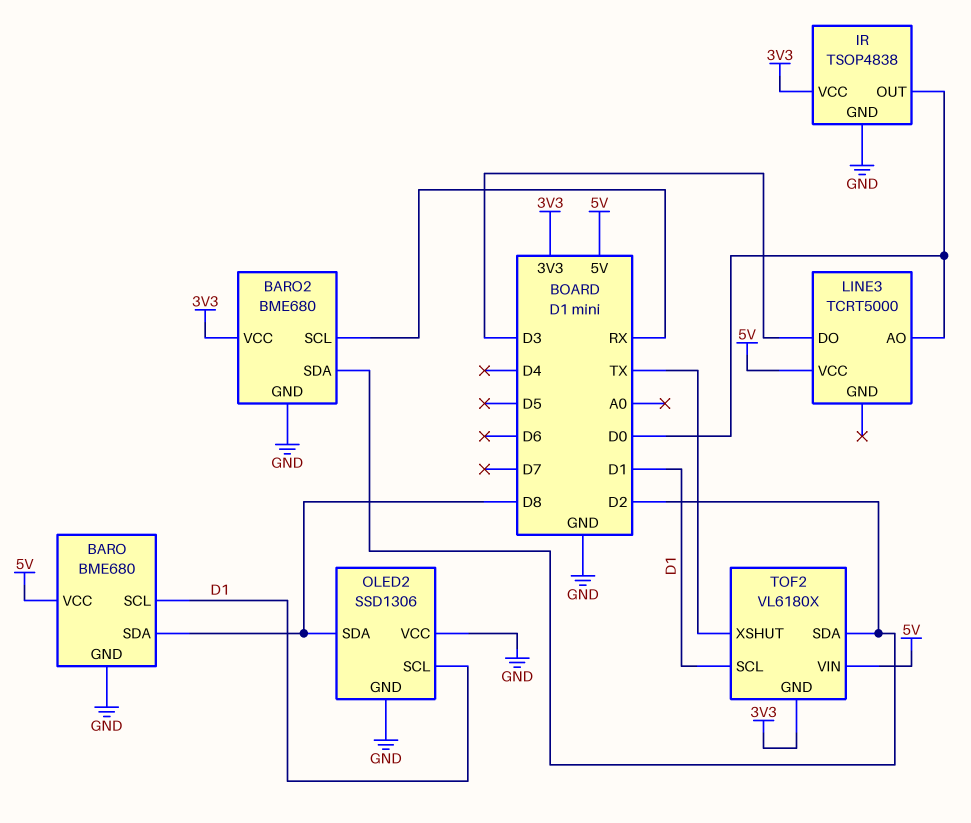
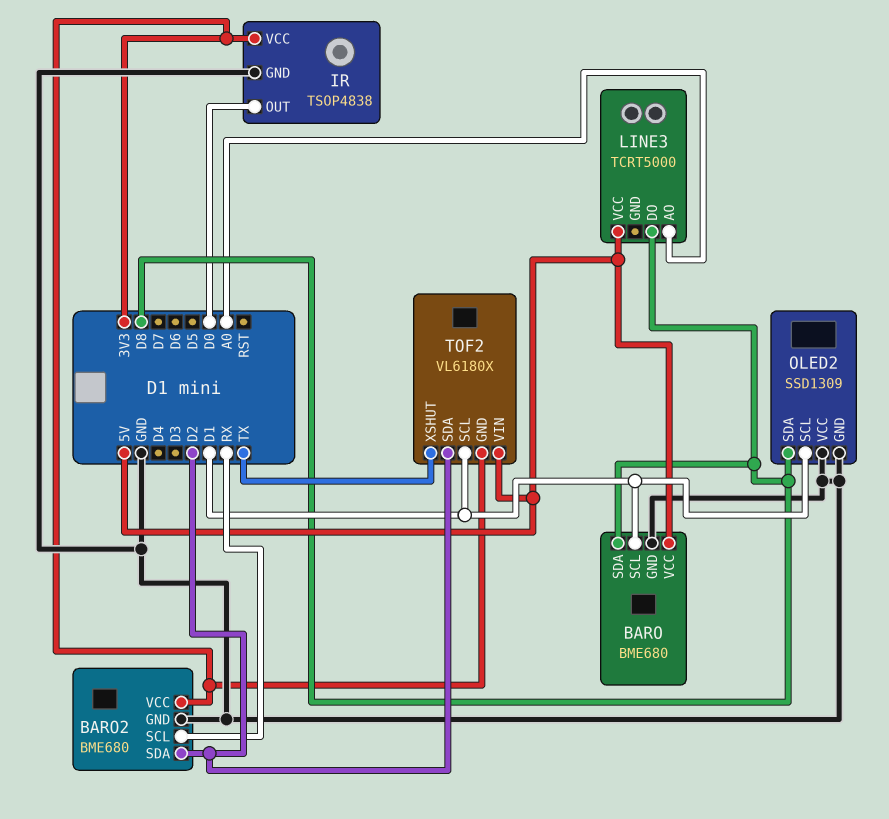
LINE3 pin AO: D0 -> A0
LINE3 pin DO: D3 -> D8
OLED2: SSD1306 -> SSD1309

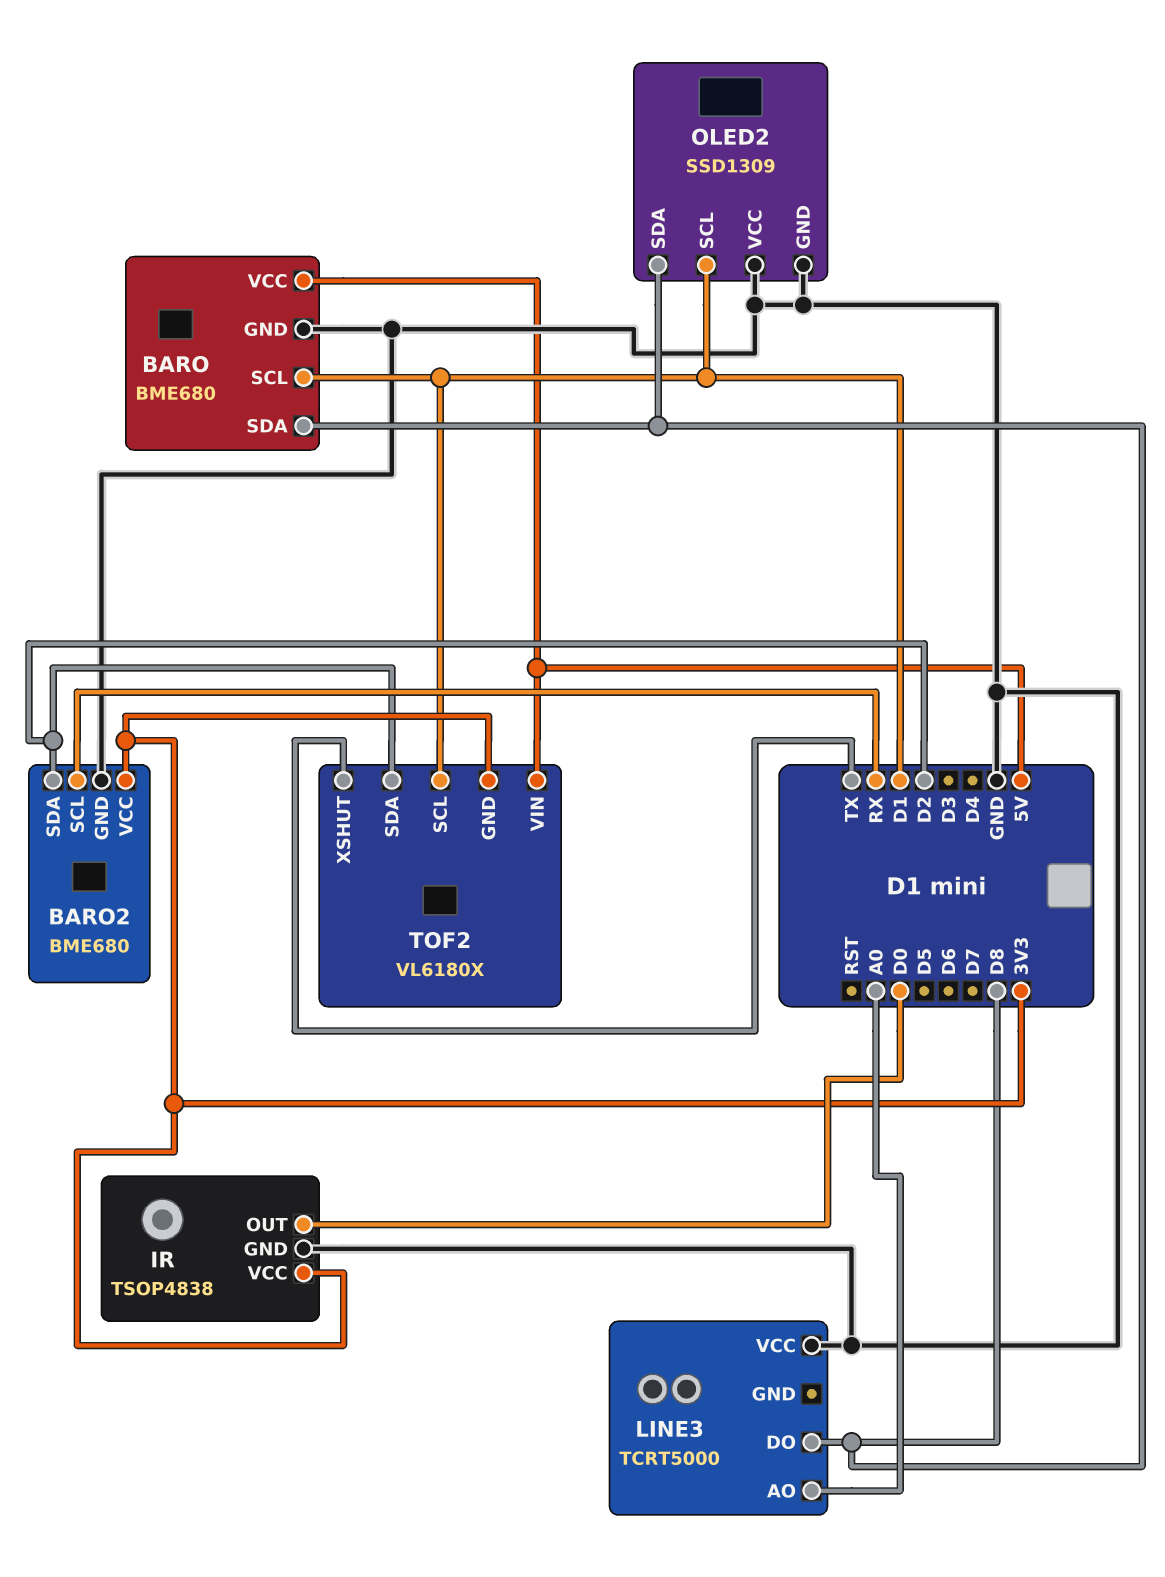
LINE3 pin VCC: 5V -> GND

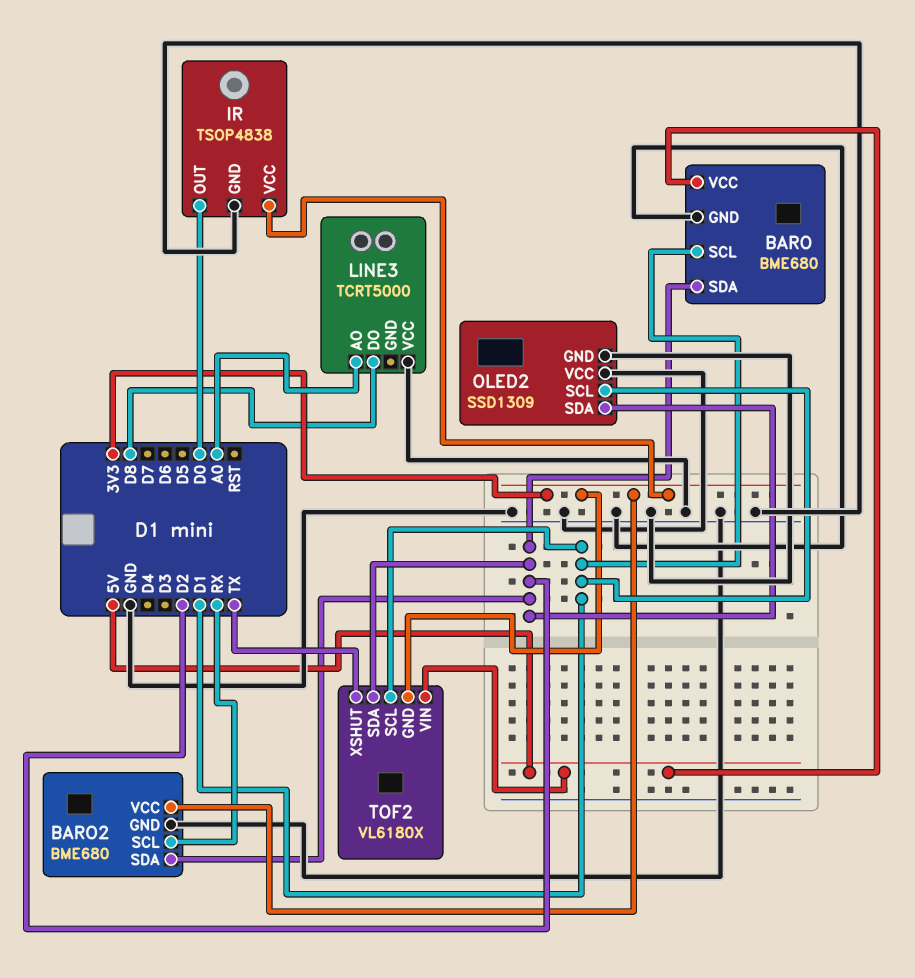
BARO pin SDA: D8 -> D2
OLED2 pin SDA: D8 -> D2

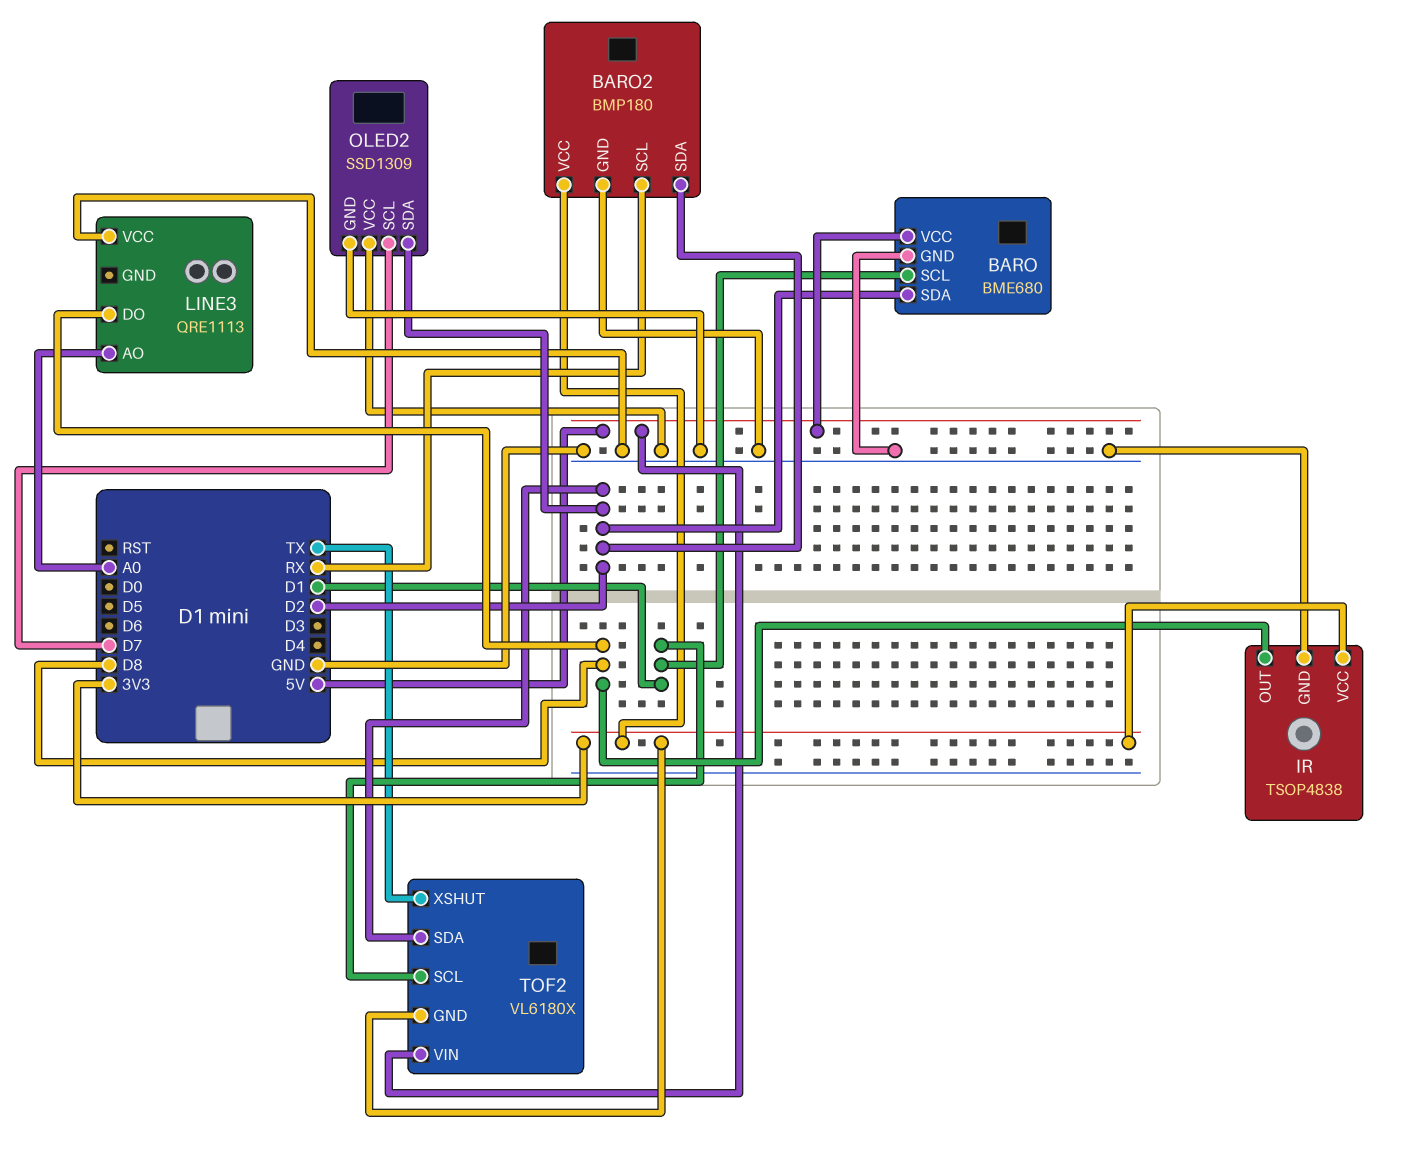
BARO2: BME680 -> BMP180
IR pin OUT: D0 -> D8
LINE3: TCRT5000 -> QRE1113
OLED2 pin SCL: D1 -> D7

